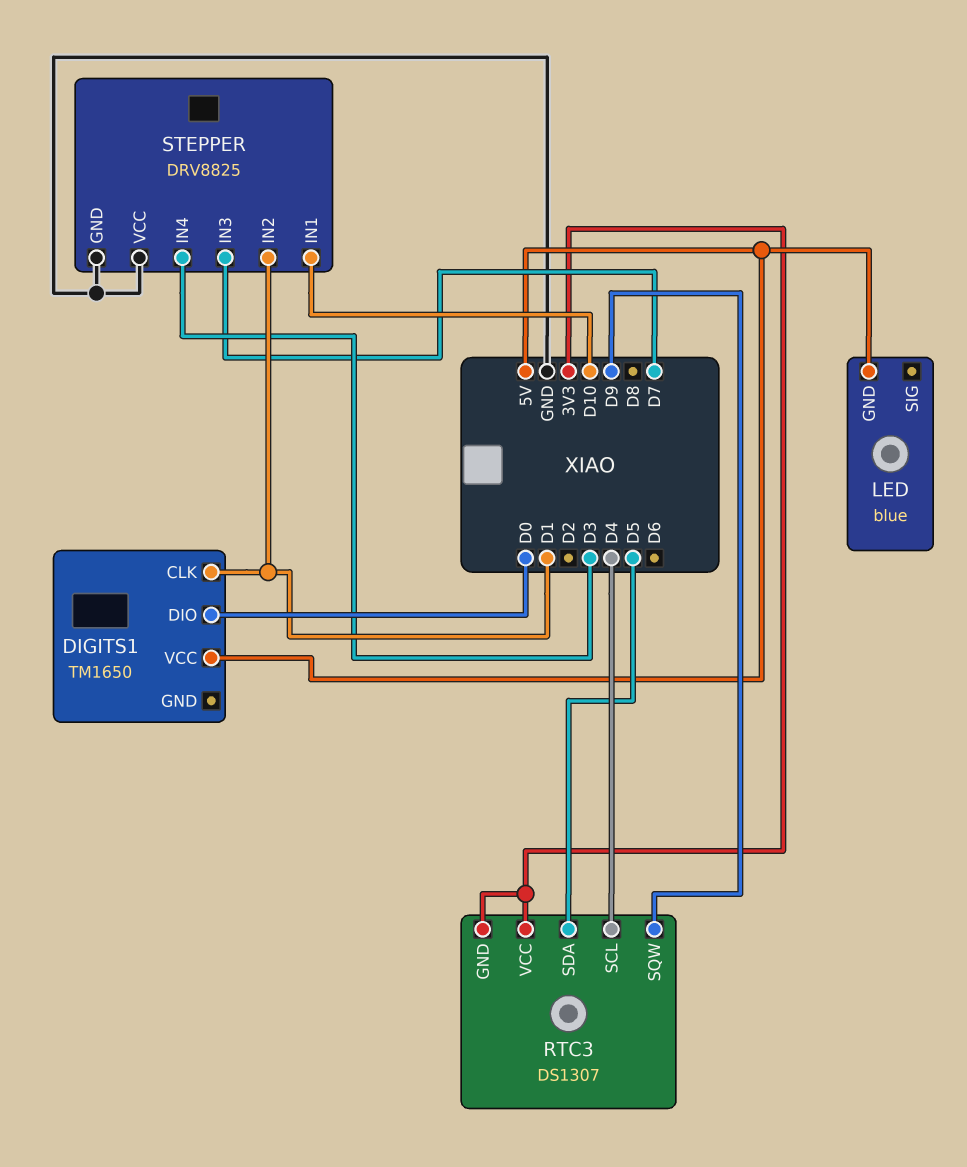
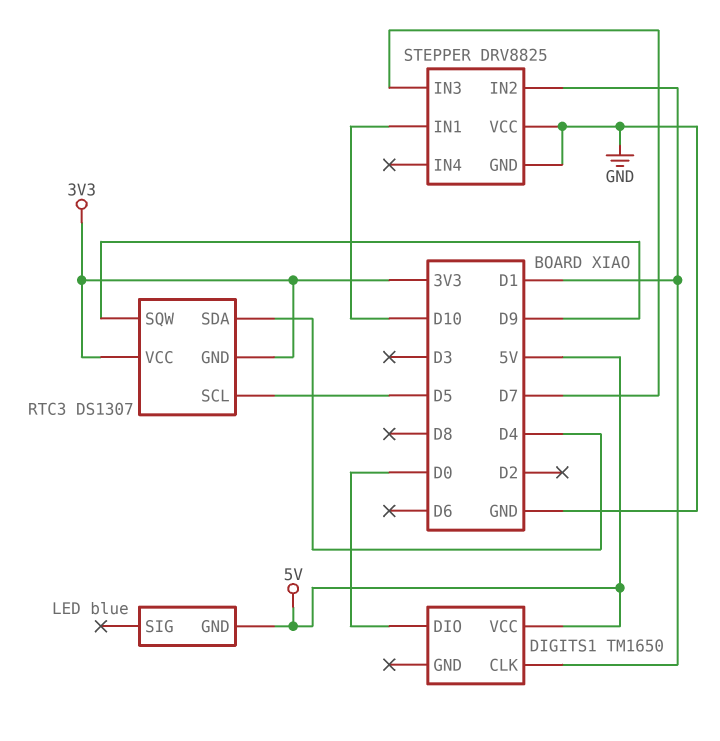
RTC3 pin SCL: D4 -> D5
RTC3 pin SDA: D5 -> D4
STEPPER pin IN4: D3 -> none

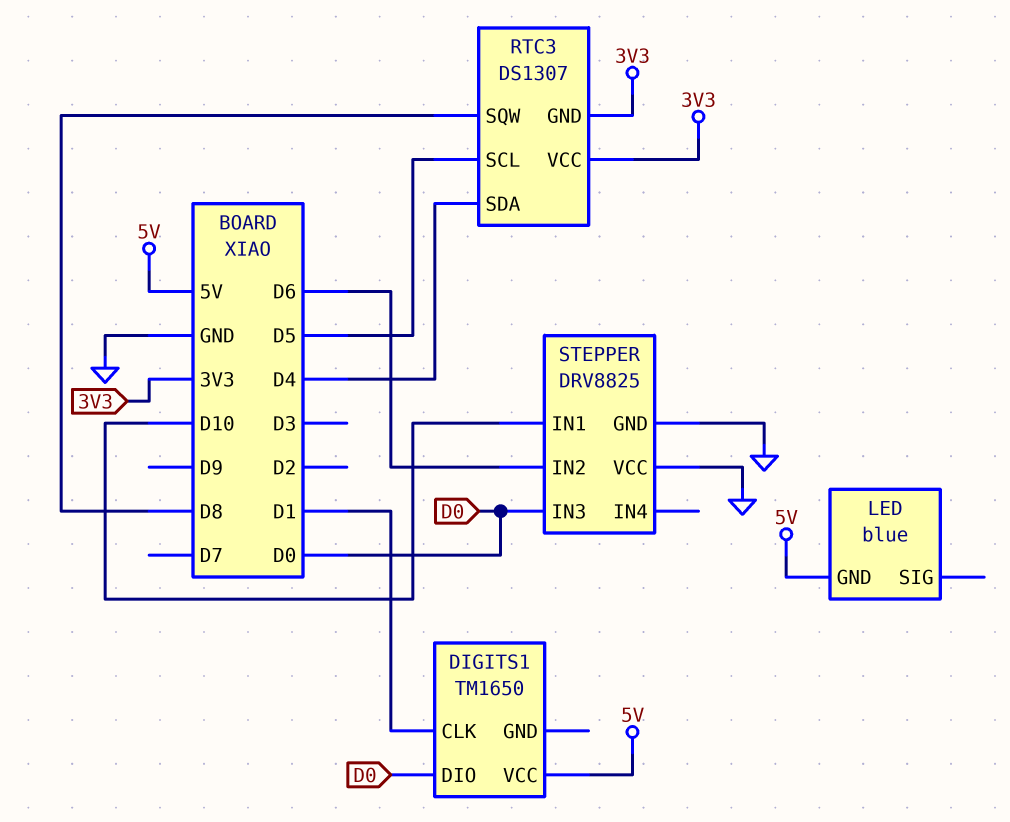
RTC3 pin SQW: D9 -> D8
STEPPER pin IN2: D1 -> D6
STEPPER pin IN3: D7 -> D0

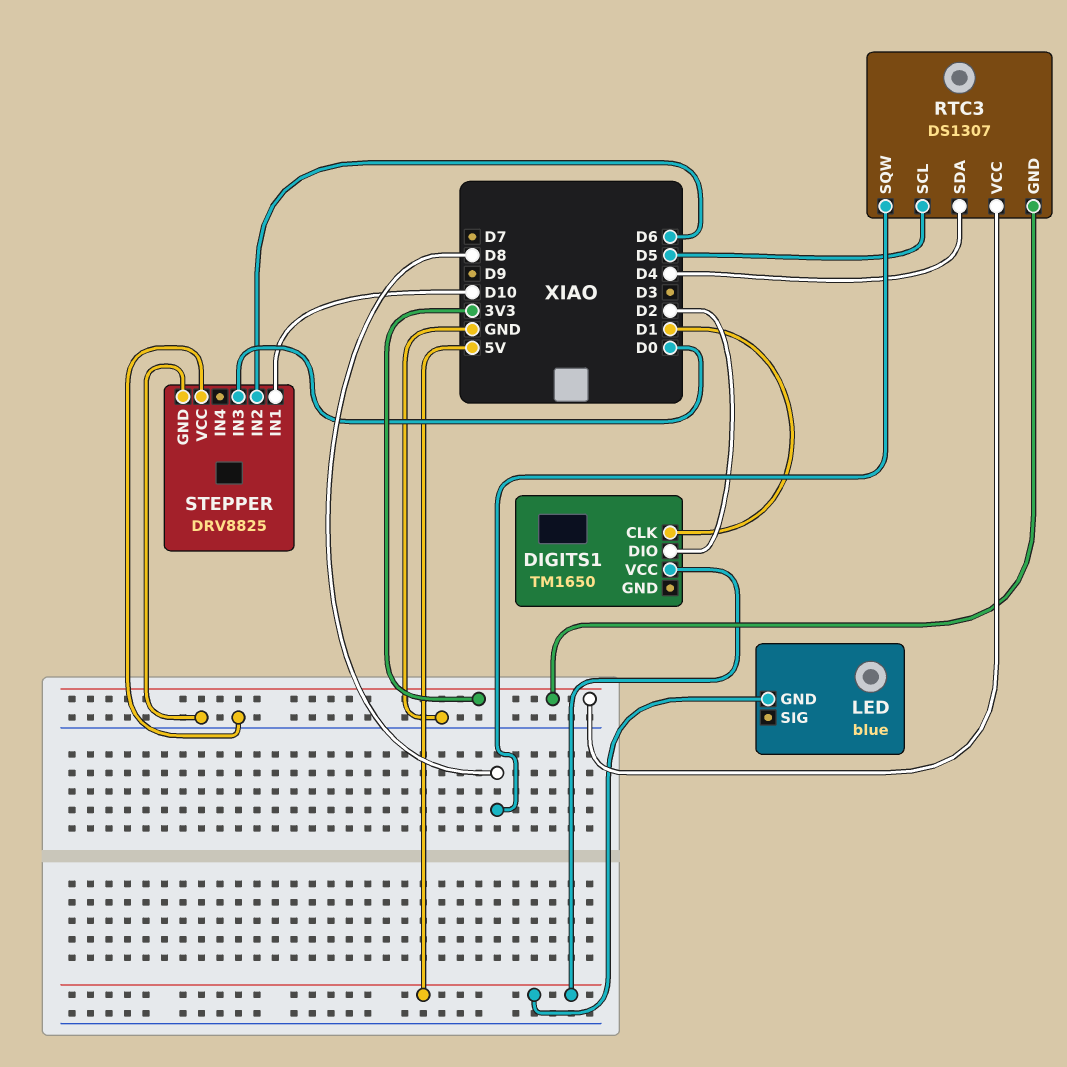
DIGITS1 pin DIO: D0 -> D2

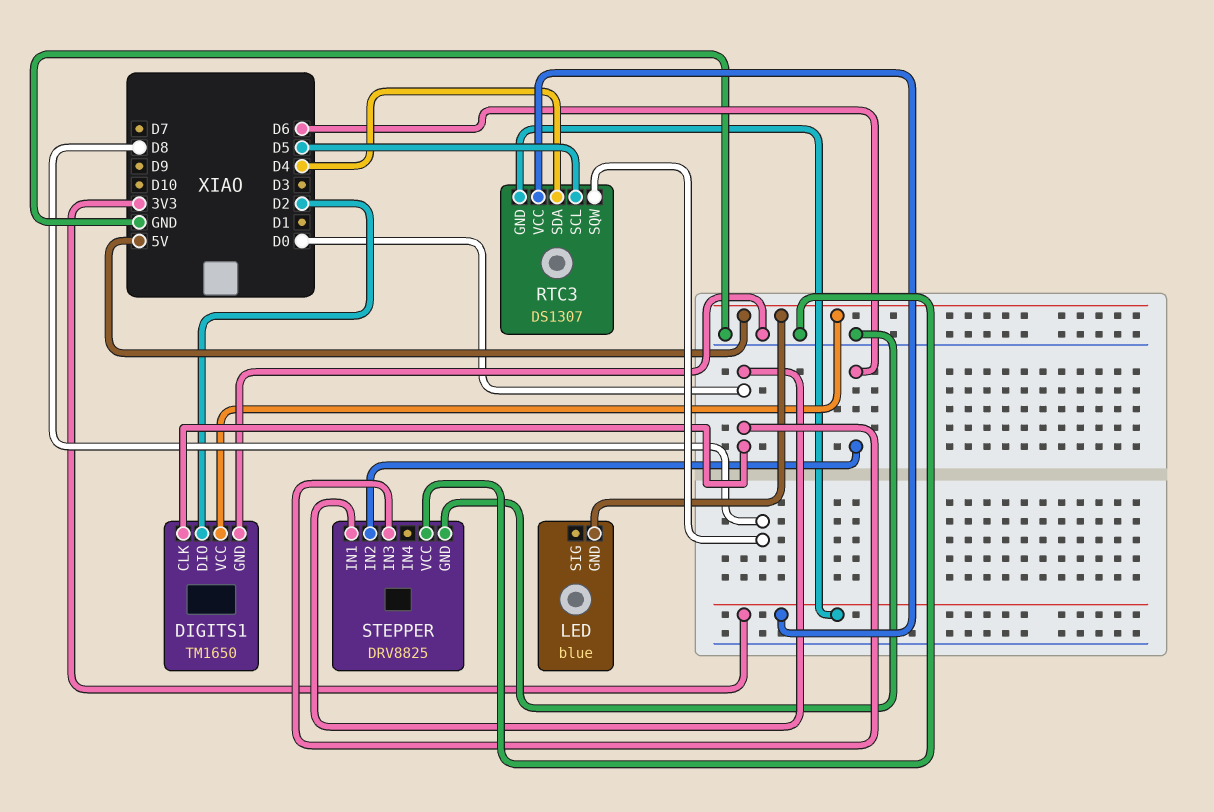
DIGITS1 pin CLK: D1 -> D0
DIGITS1 pin GND: none -> GND
STEPPER pin IN1: D10 -> D0

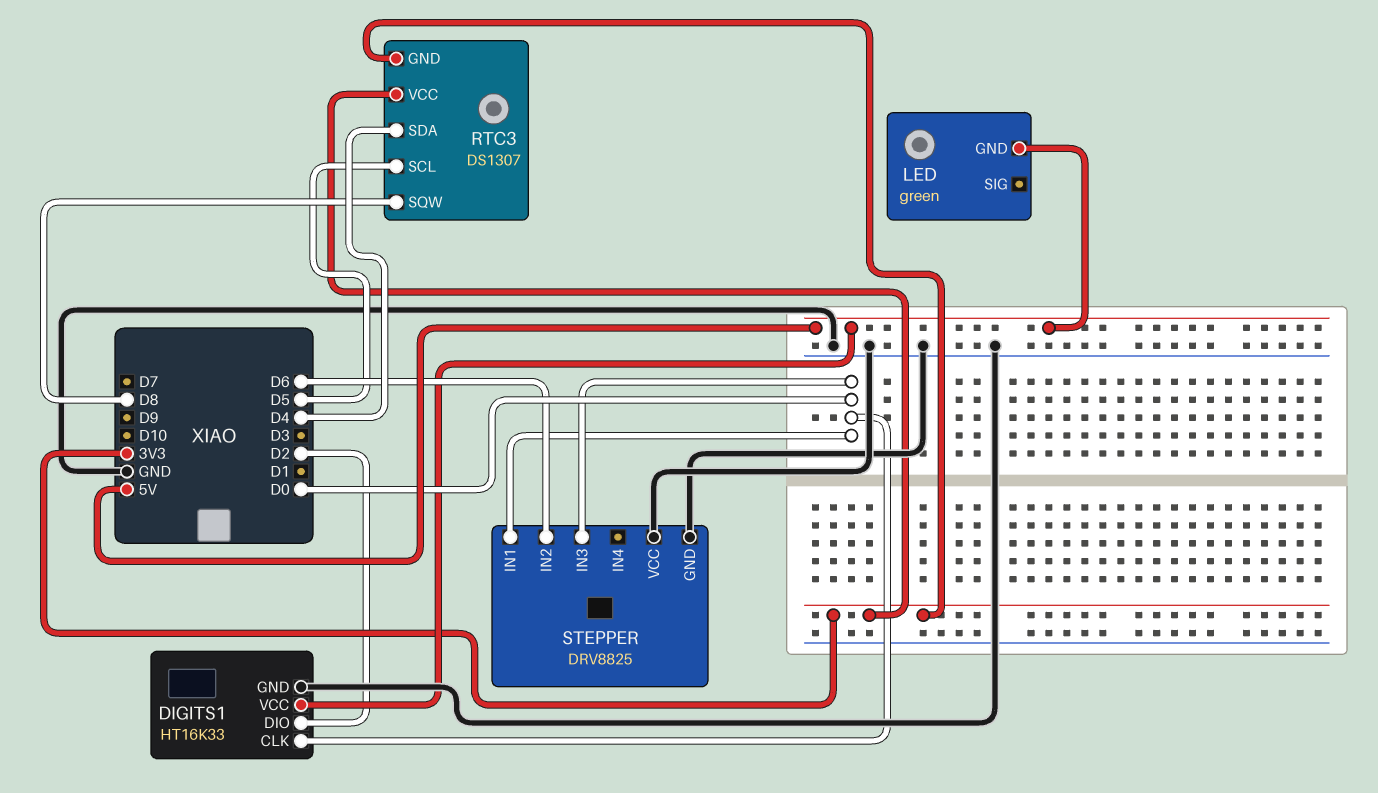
DIGITS1: TM1650 -> HT16K33
LED: blue -> green

